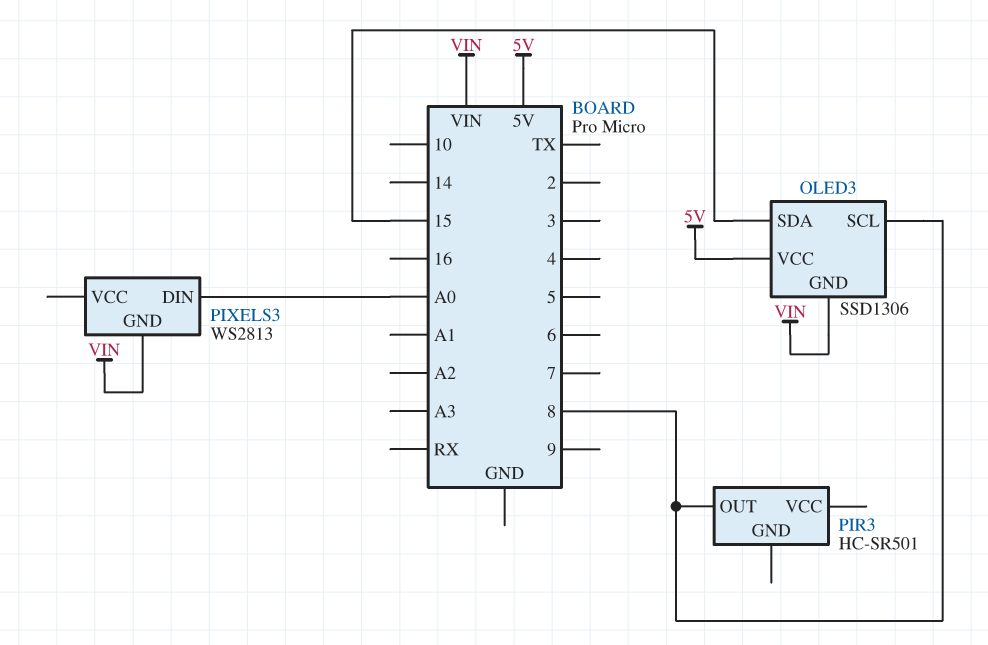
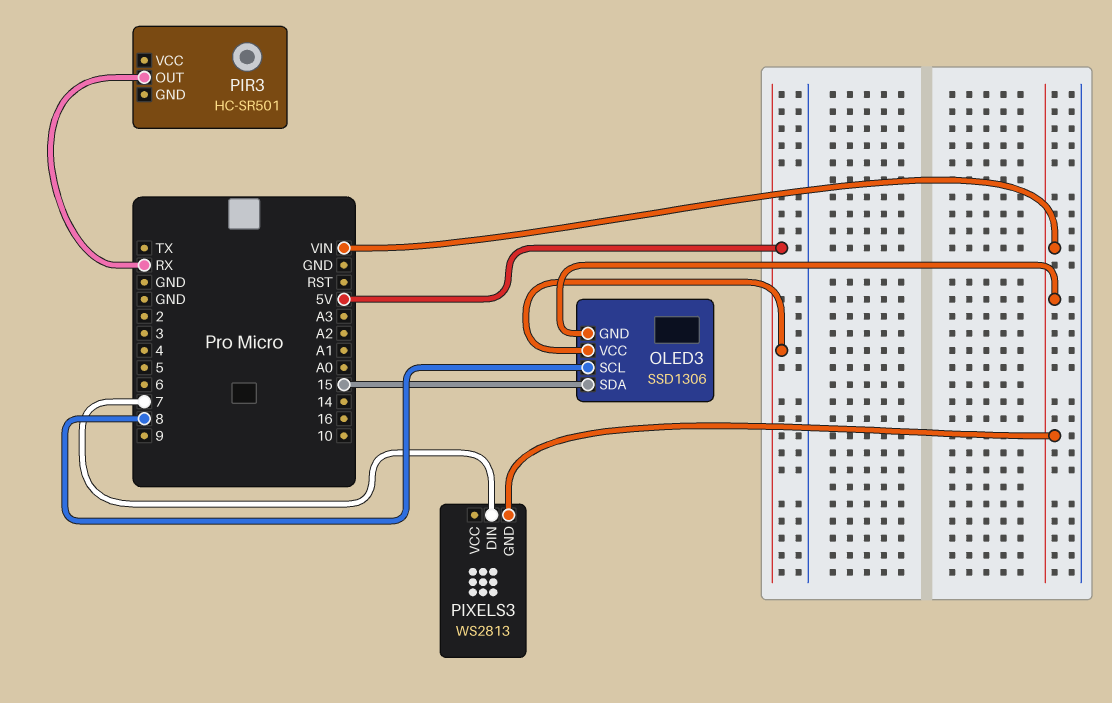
PIR3 pin OUT: 8 -> RX
PIXELS3 pin DIN: A0 -> 7

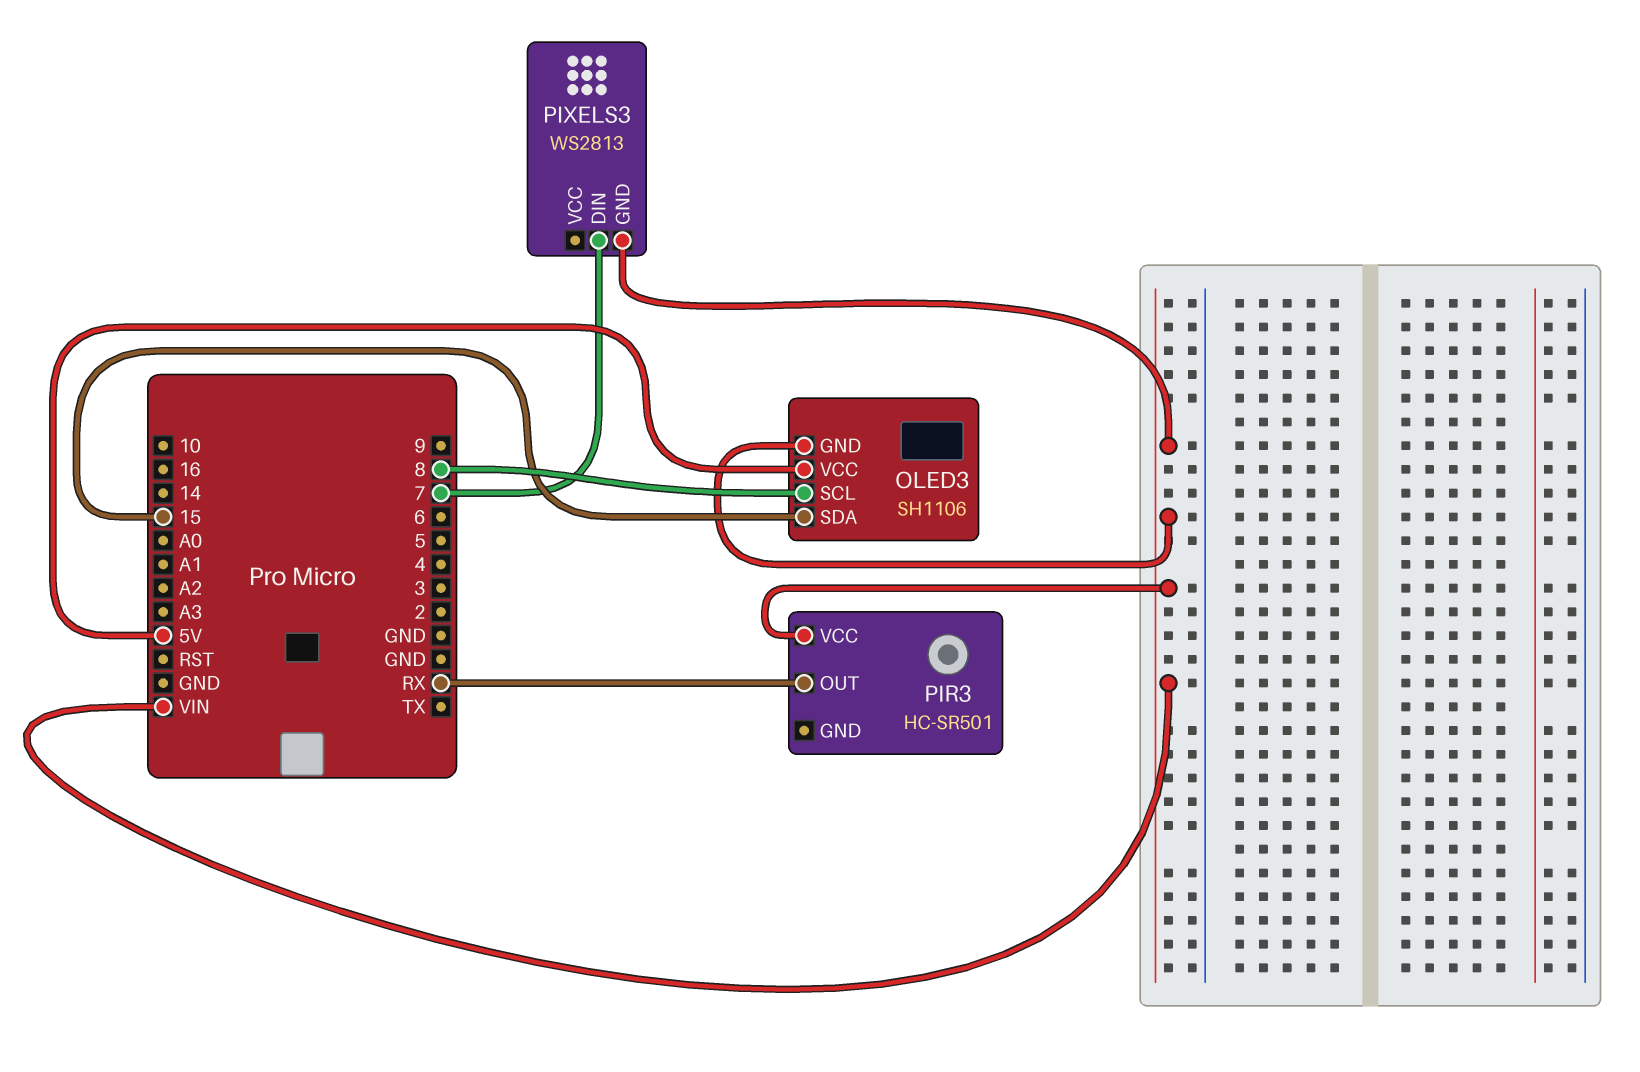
OLED3: SSD1306 -> SH1106
PIR3 pin VCC: none -> VIN

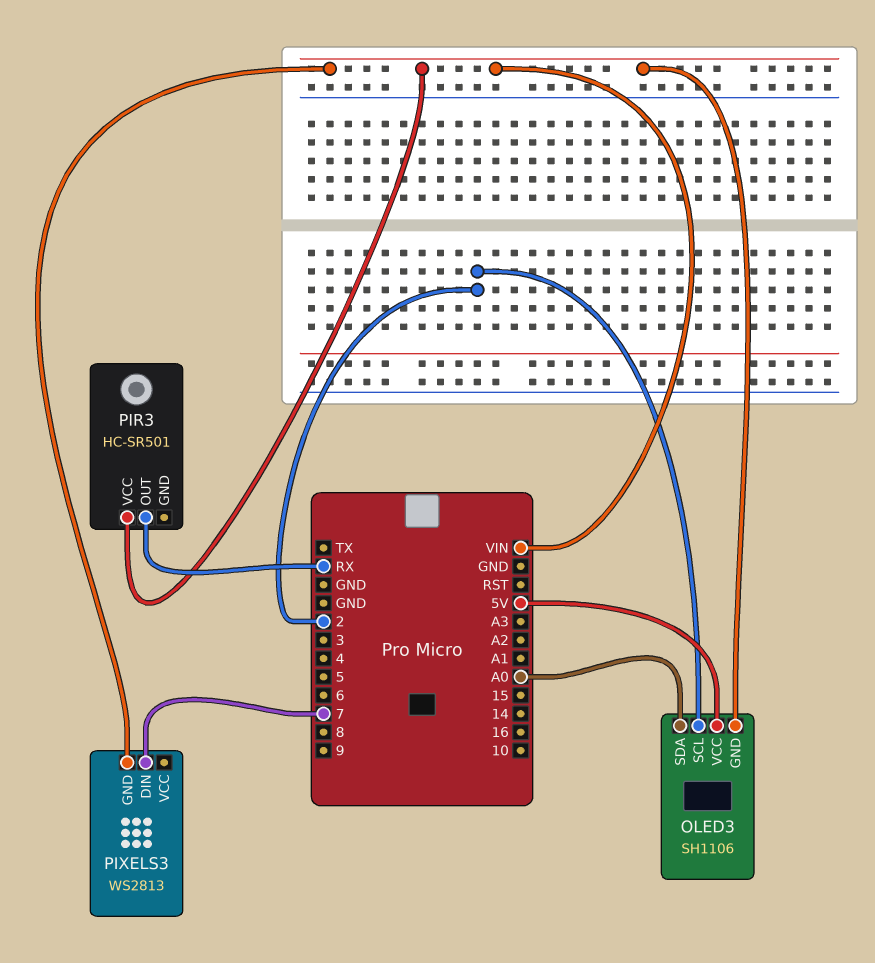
OLED3 pin SCL: 8 -> 2
OLED3 pin SDA: 15 -> A0

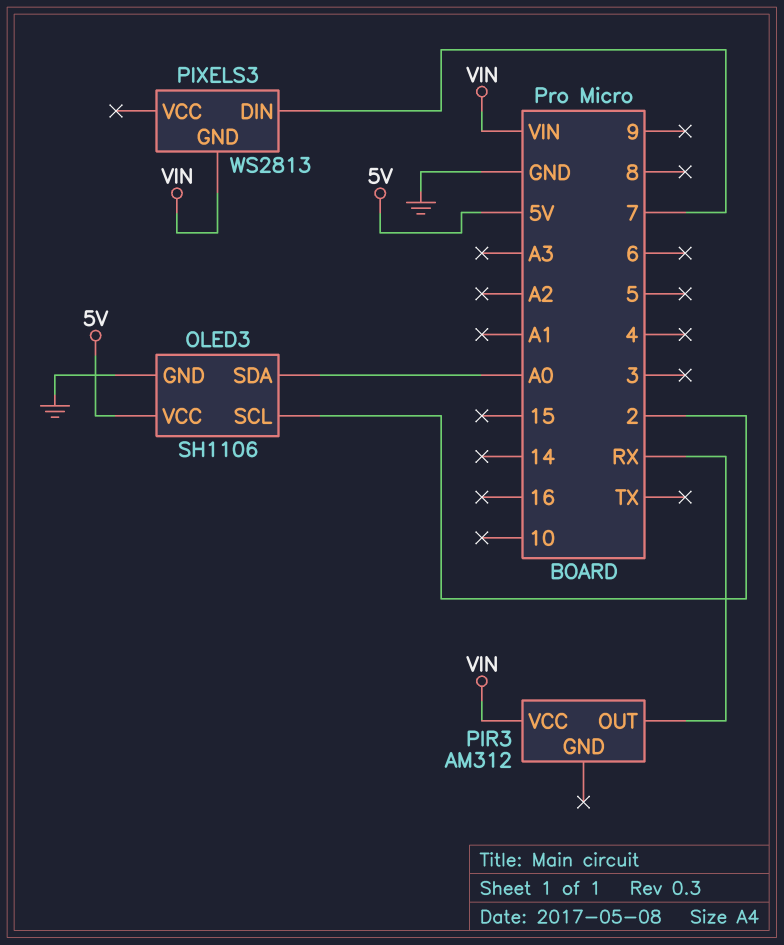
OLED3 pin GND: VIN -> GND
PIR3: HC-SR501 -> AM312

